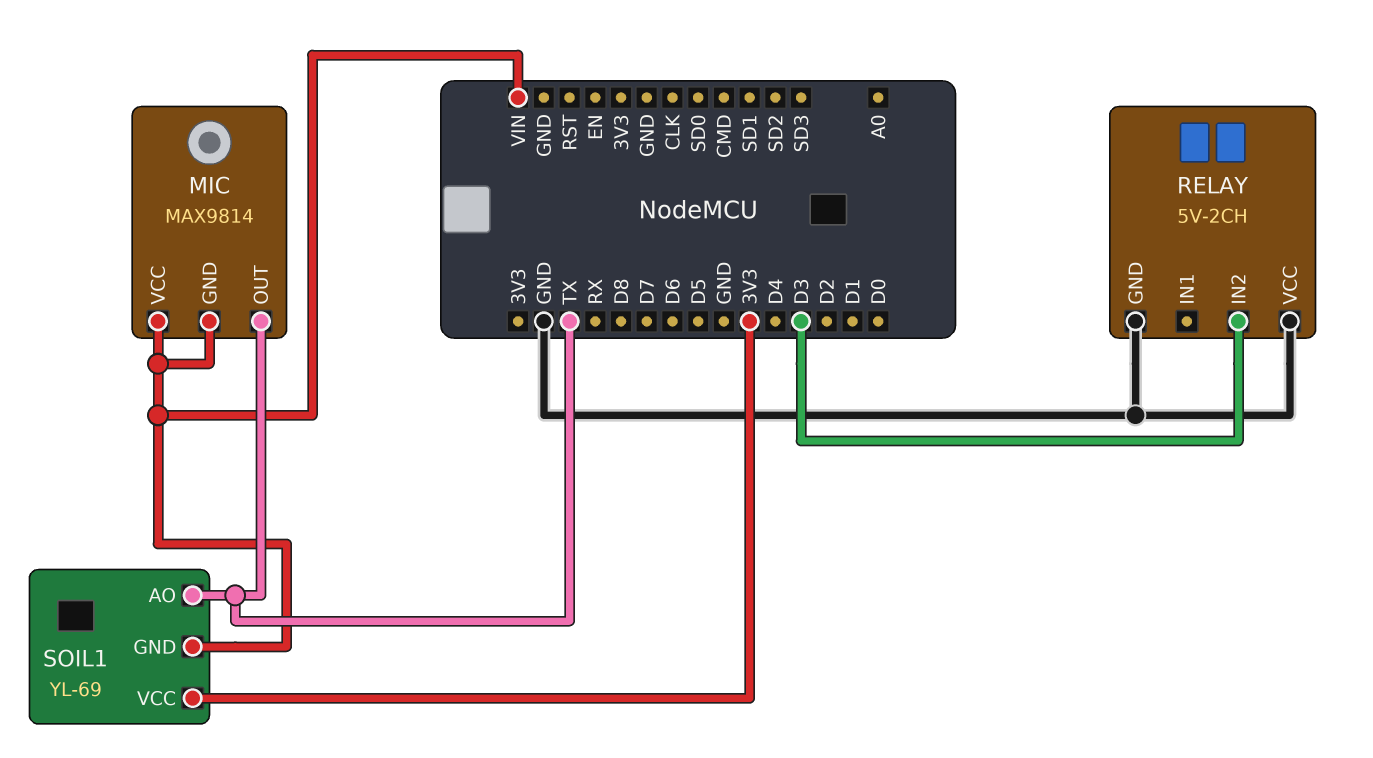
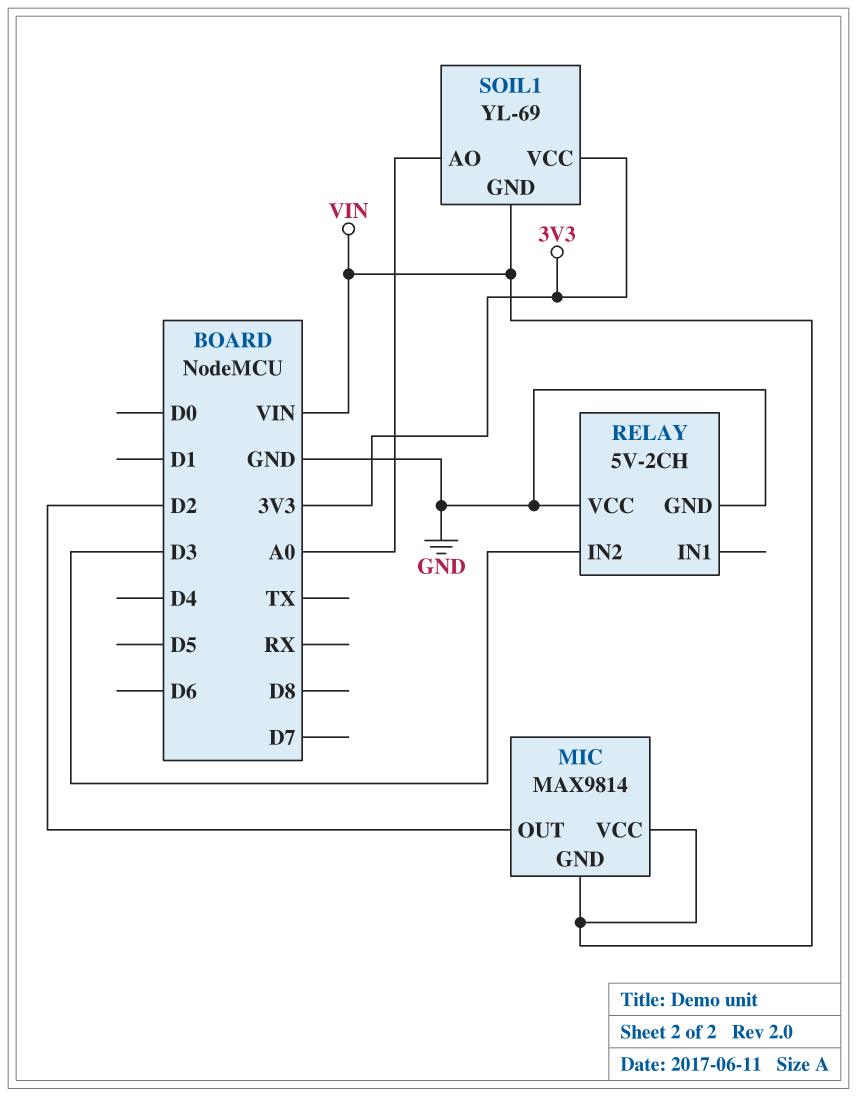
MIC pin OUT: TX -> D2
SOIL1 pin AO: TX -> A0

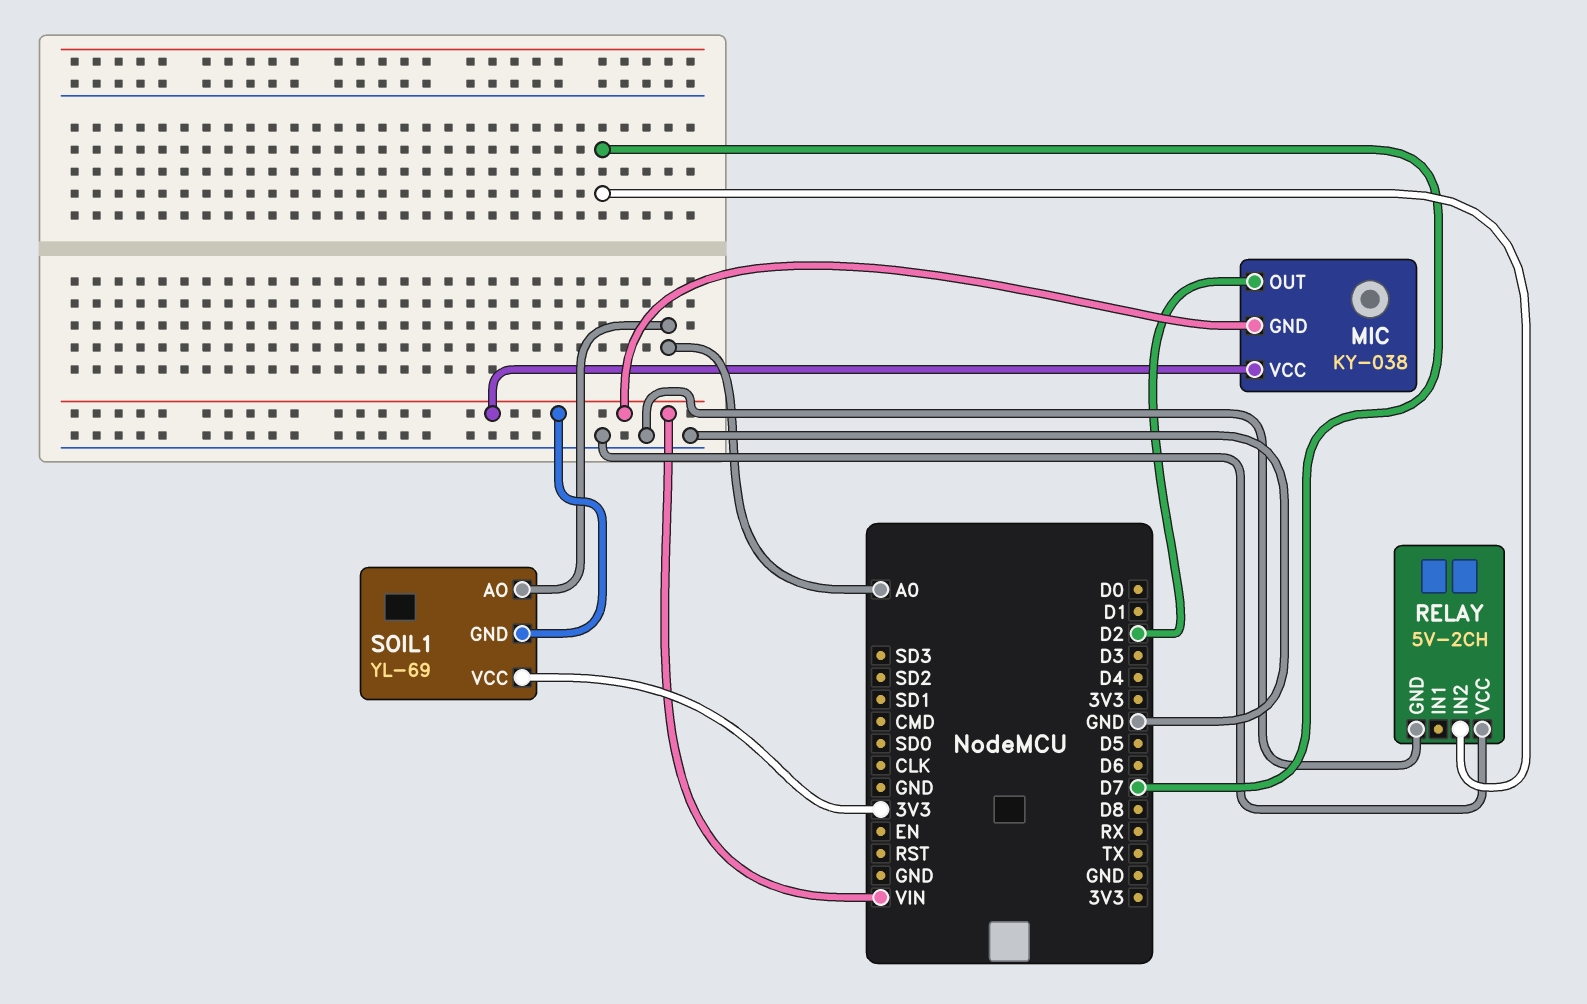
MIC: MAX9814 -> KY-038
RELAY pin IN2: D3 -> D7

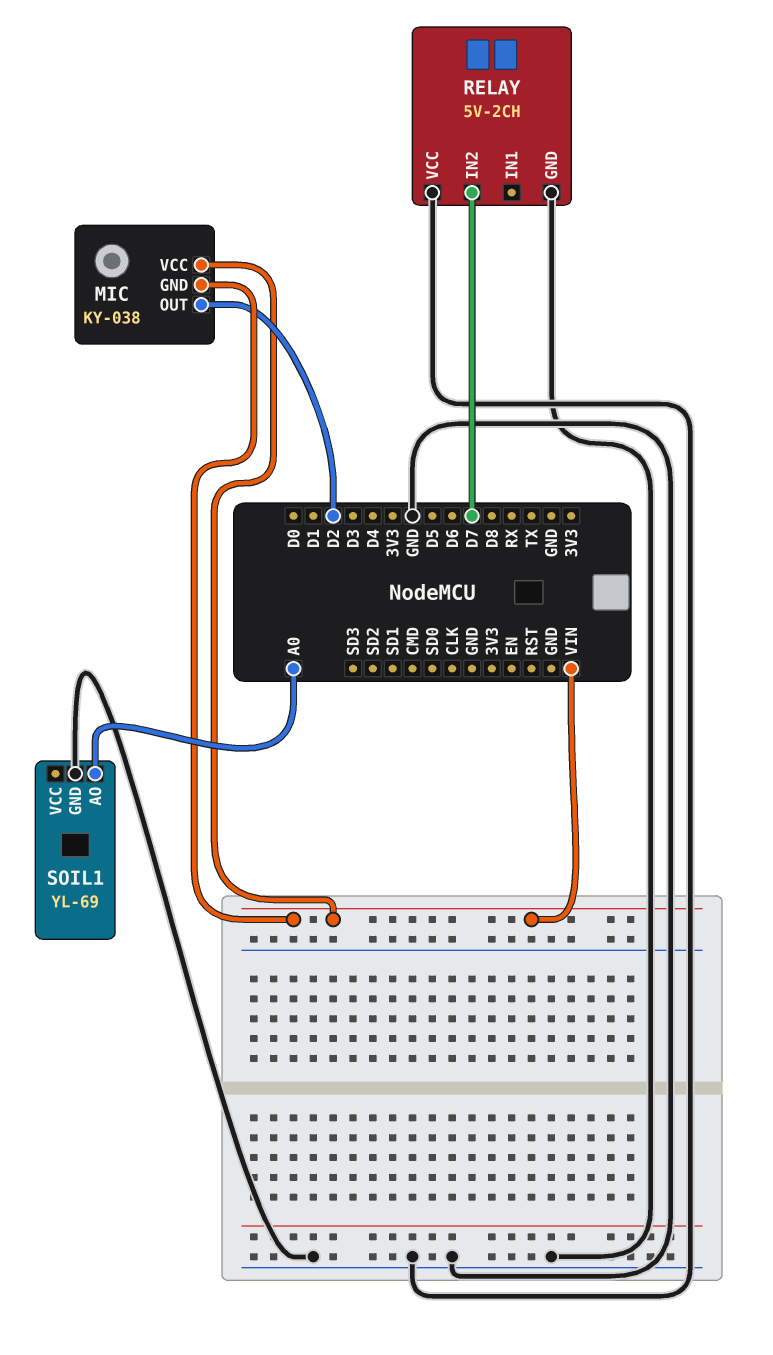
SOIL1 pin GND: VIN -> GND
SOIL1 pin VCC: 3V3 -> none

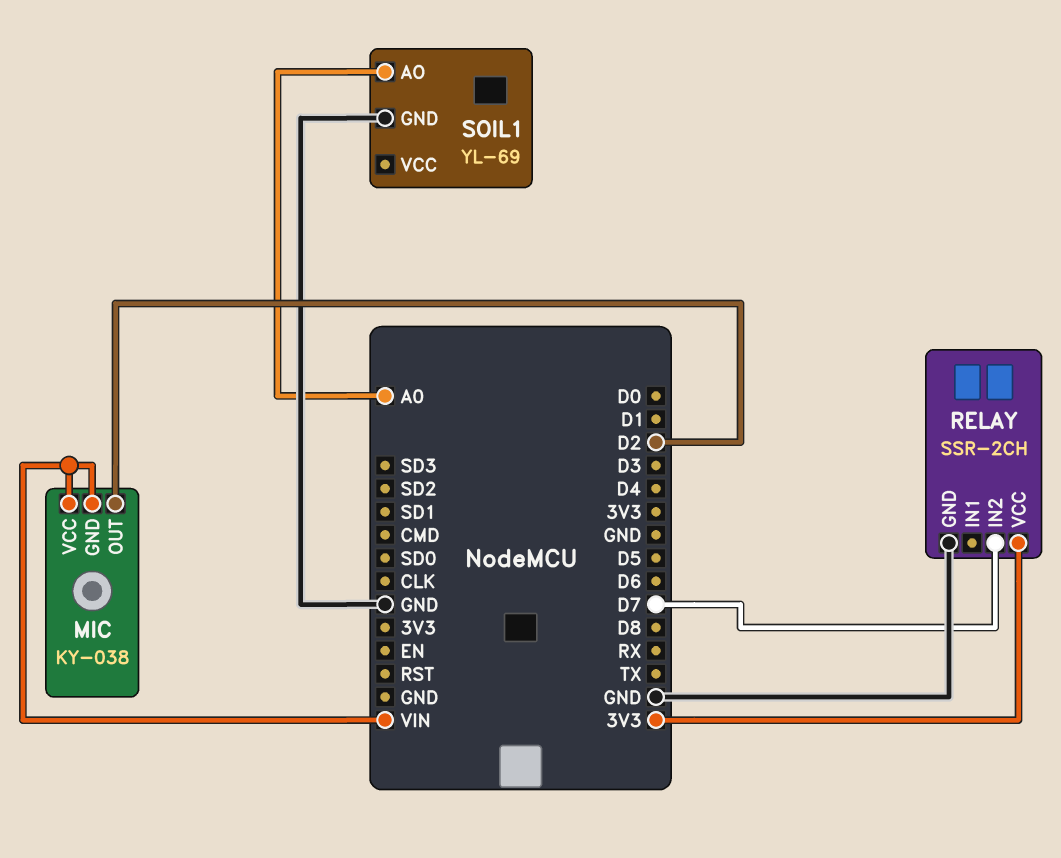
RELAY: 5V-2CH -> SSR-2CH
RELAY pin VCC: GND -> 3V3

